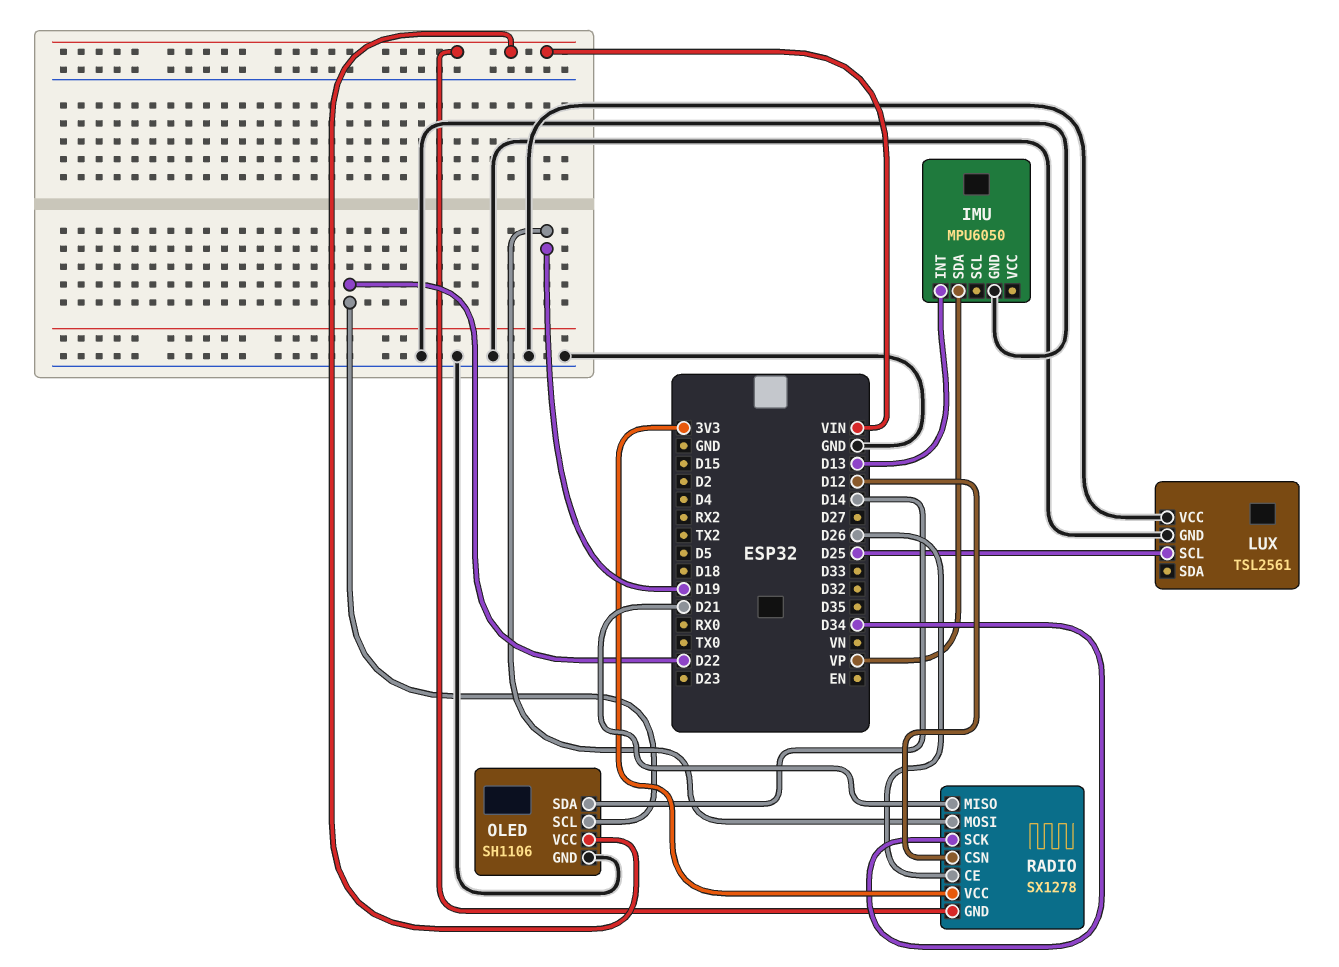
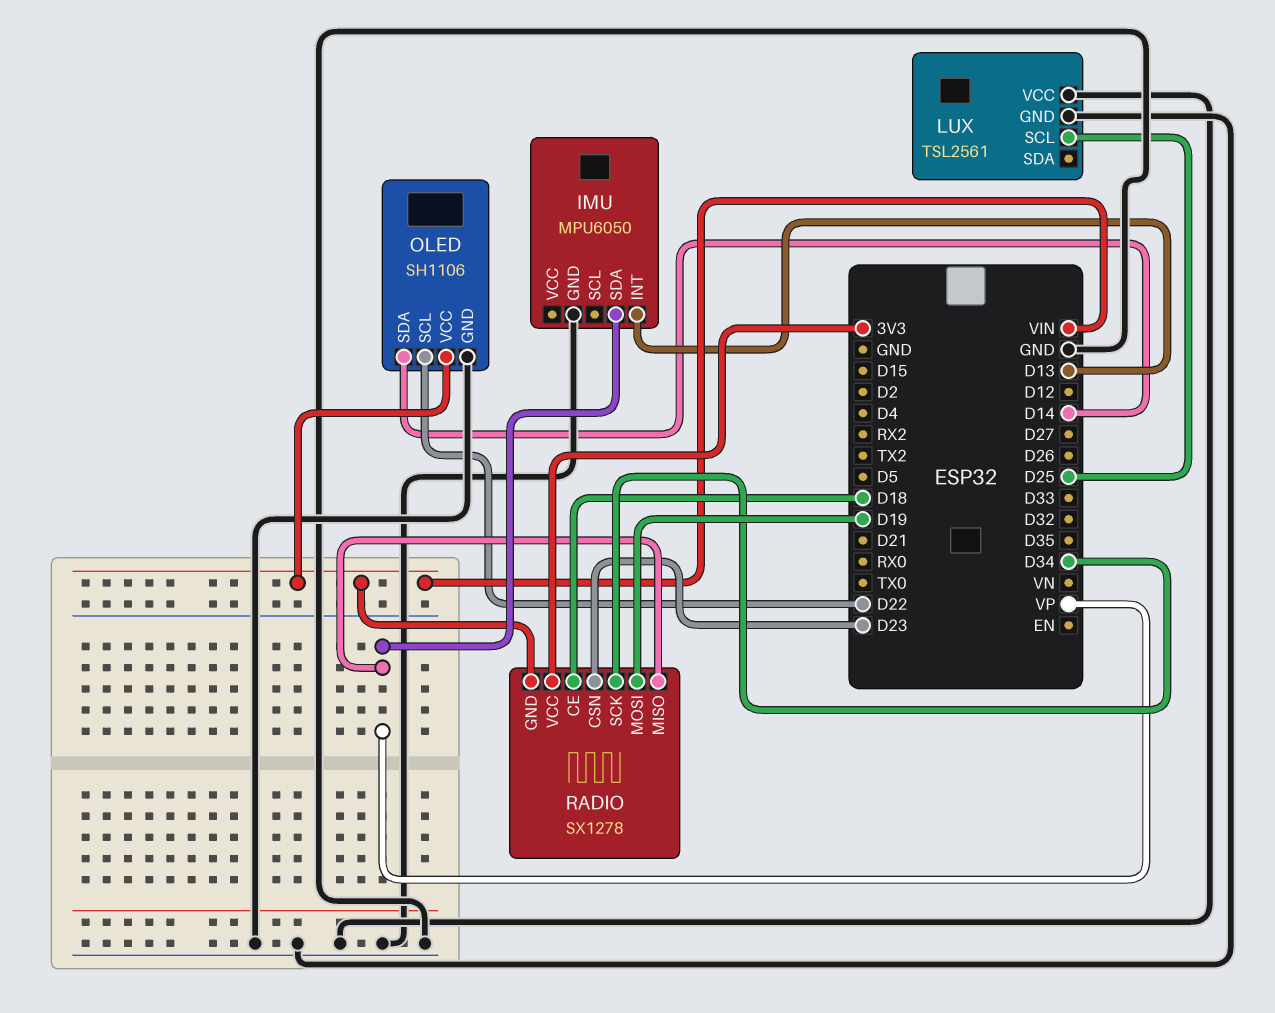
RADIO pin CE: D26 -> D18
RADIO pin CSN: D12 -> D23
RADIO pin MISO: D21 -> VP

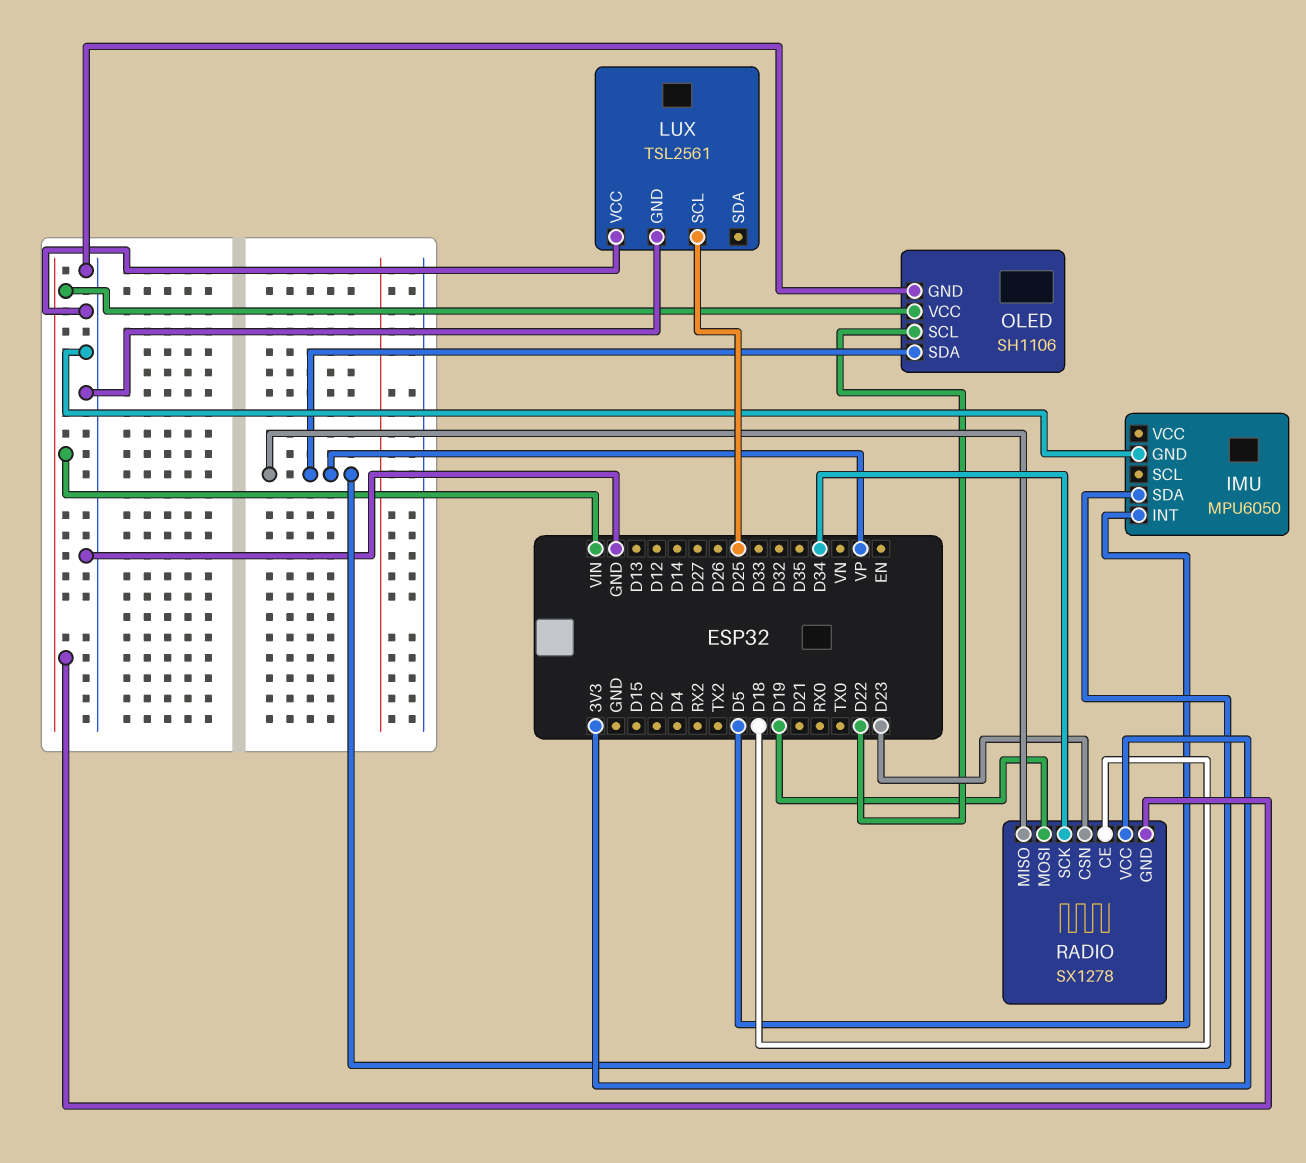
IMU pin INT: D13 -> D5
OLED pin SDA: D14 -> VP

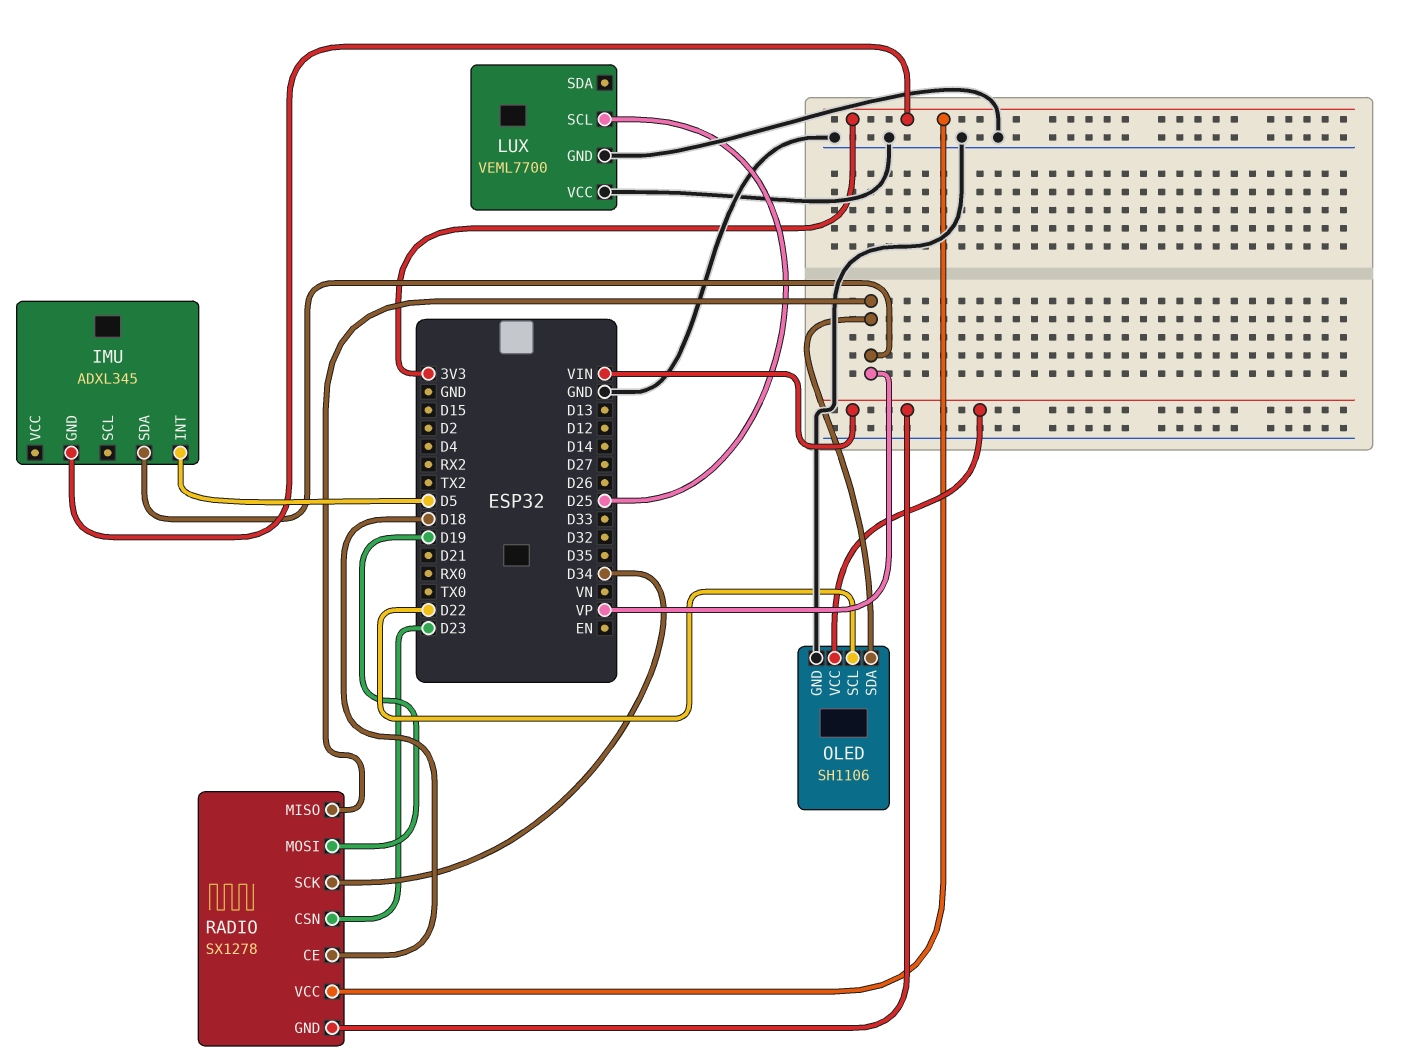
IMU: MPU6050 -> ADXL345
IMU pin GND: GND -> 3V3
LUX: TSL2561 -> VEML7700

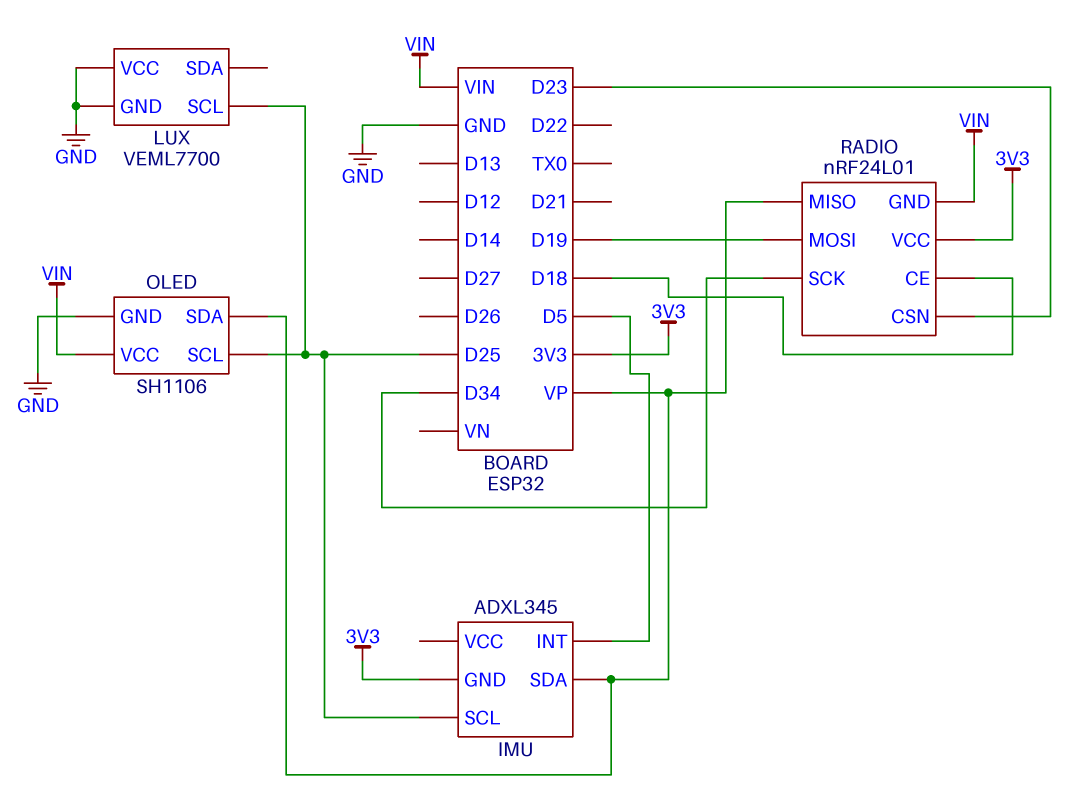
IMU pin SCL: none -> D25
OLED pin SCL: D22 -> D25
RADIO: SX1278 -> nRF24L01

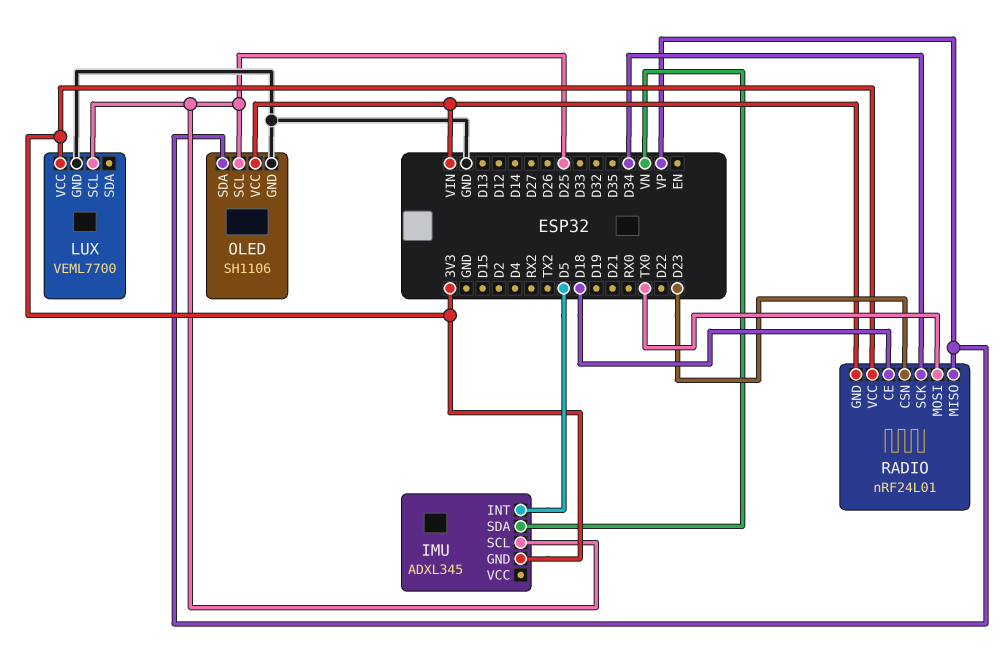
IMU pin SDA: VP -> VN
LUX pin VCC: GND -> 3V3
RADIO pin MOSI: D19 -> TX0

